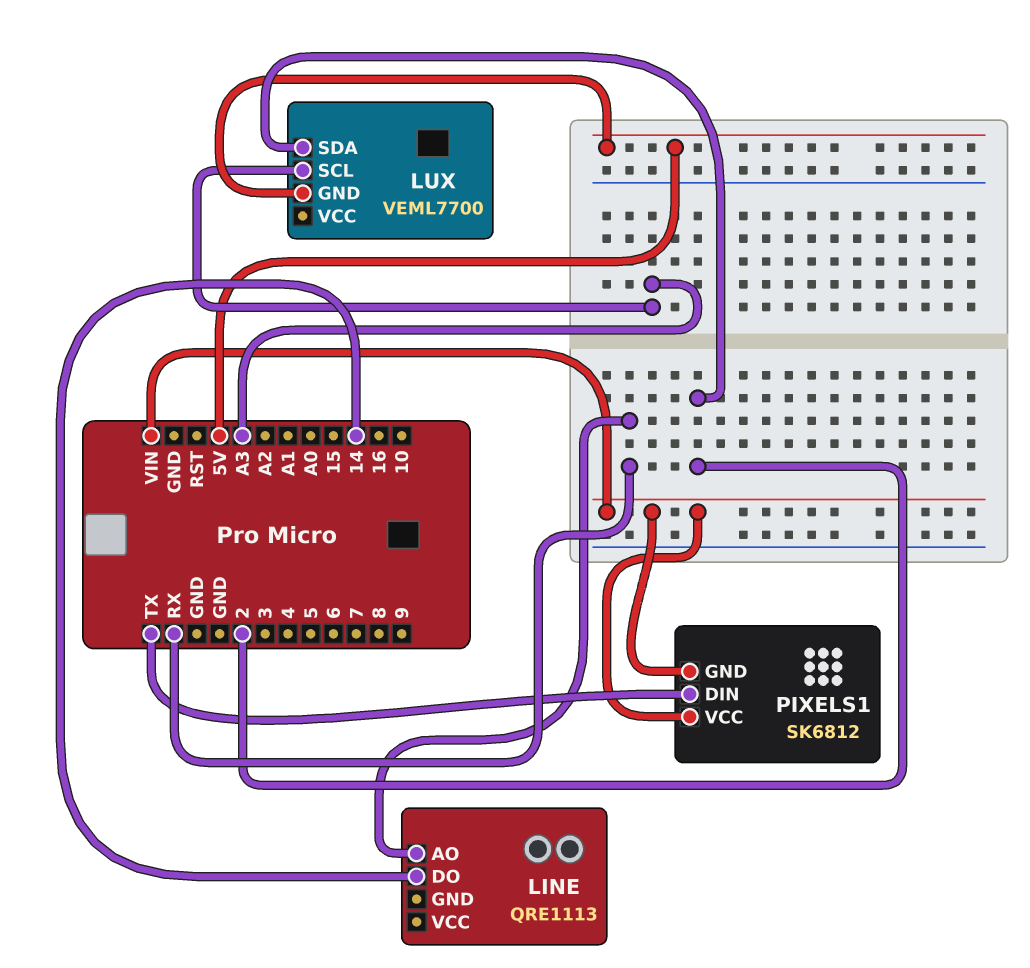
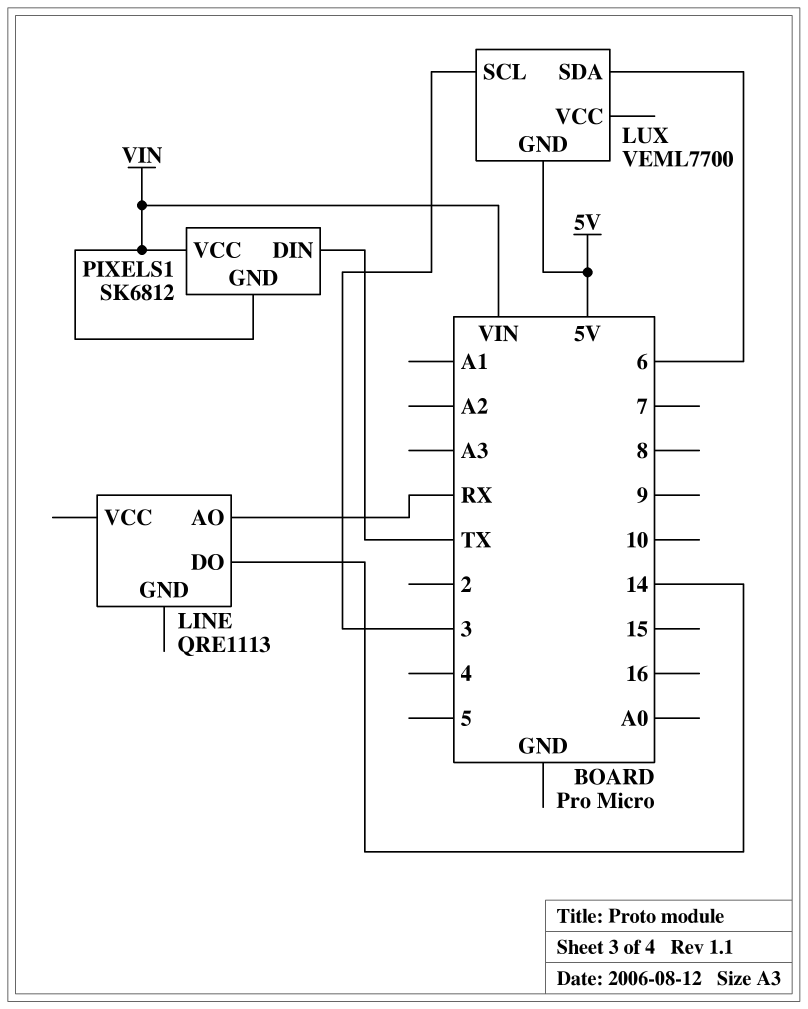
LUX pin SCL: A3 -> 3
LUX pin SDA: 2 -> 6

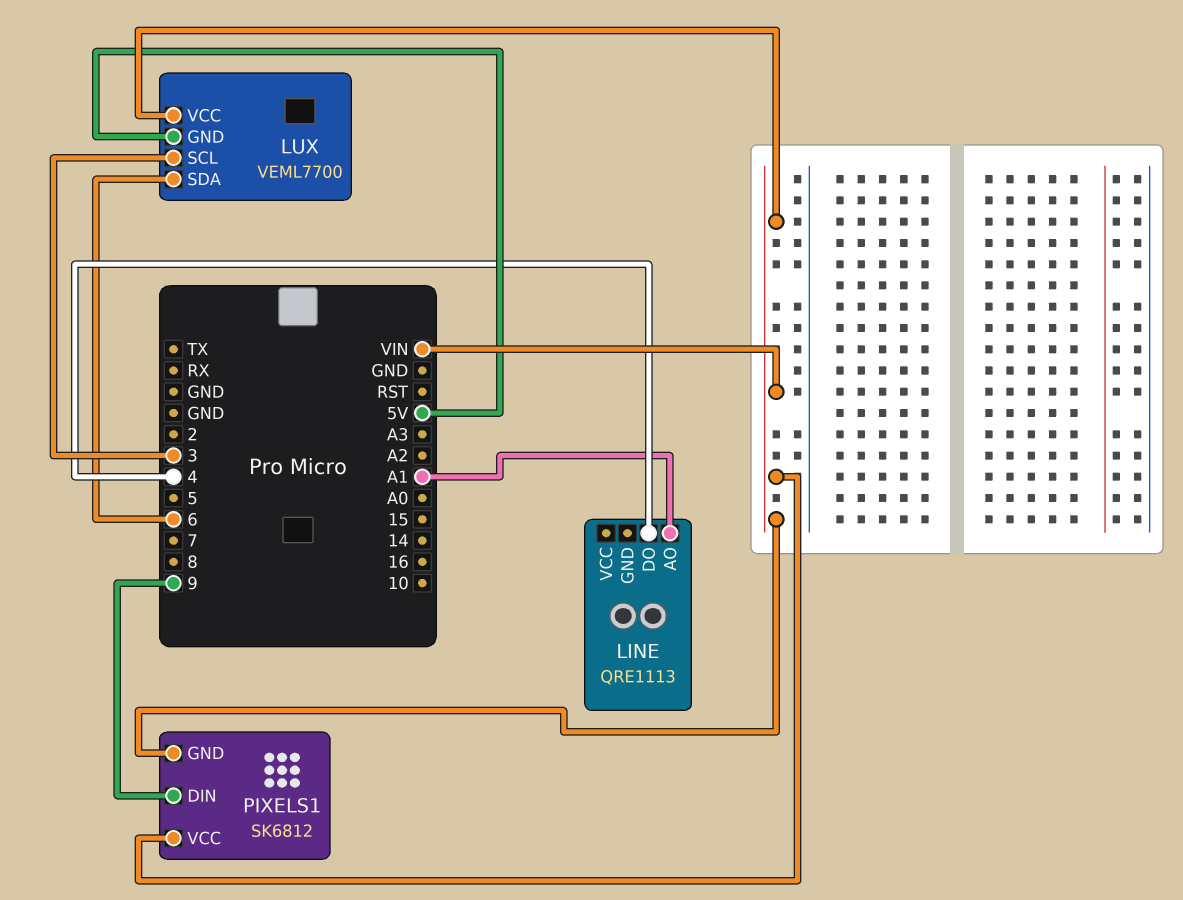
LINE pin AO: RX -> A1
LINE pin DO: 14 -> 4
LUX pin VCC: none -> VIN
PIXELS1 pin DIN: TX -> 9

